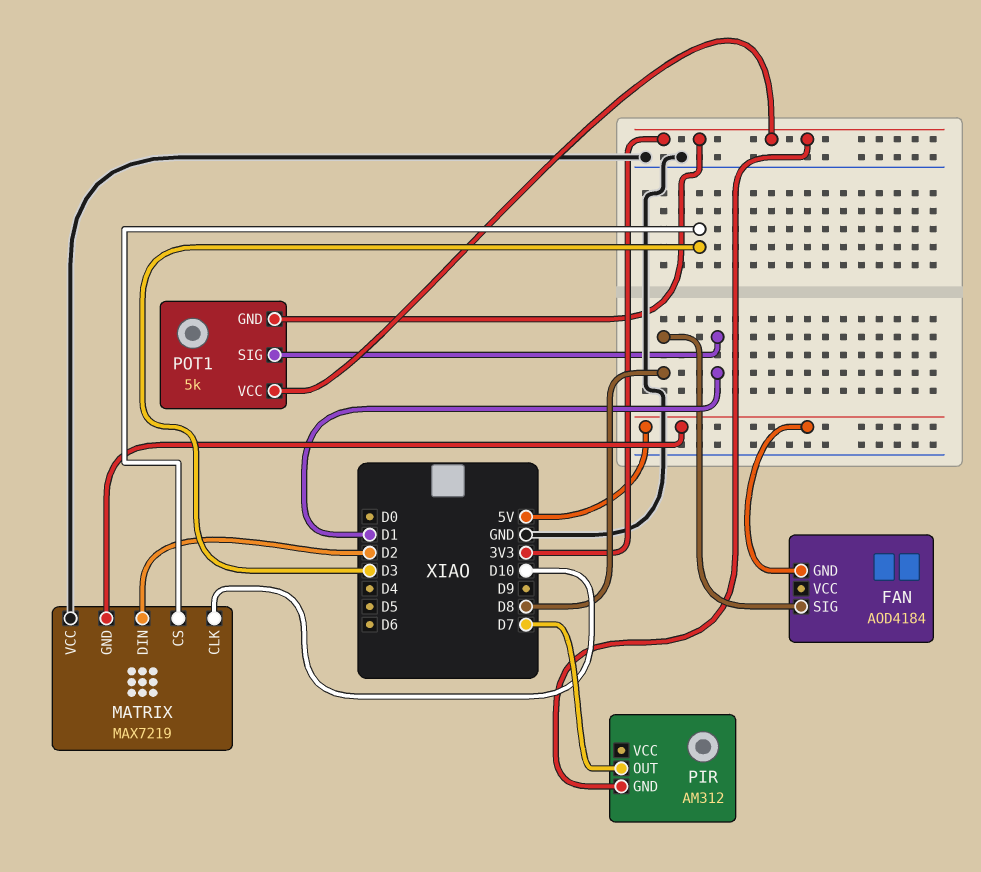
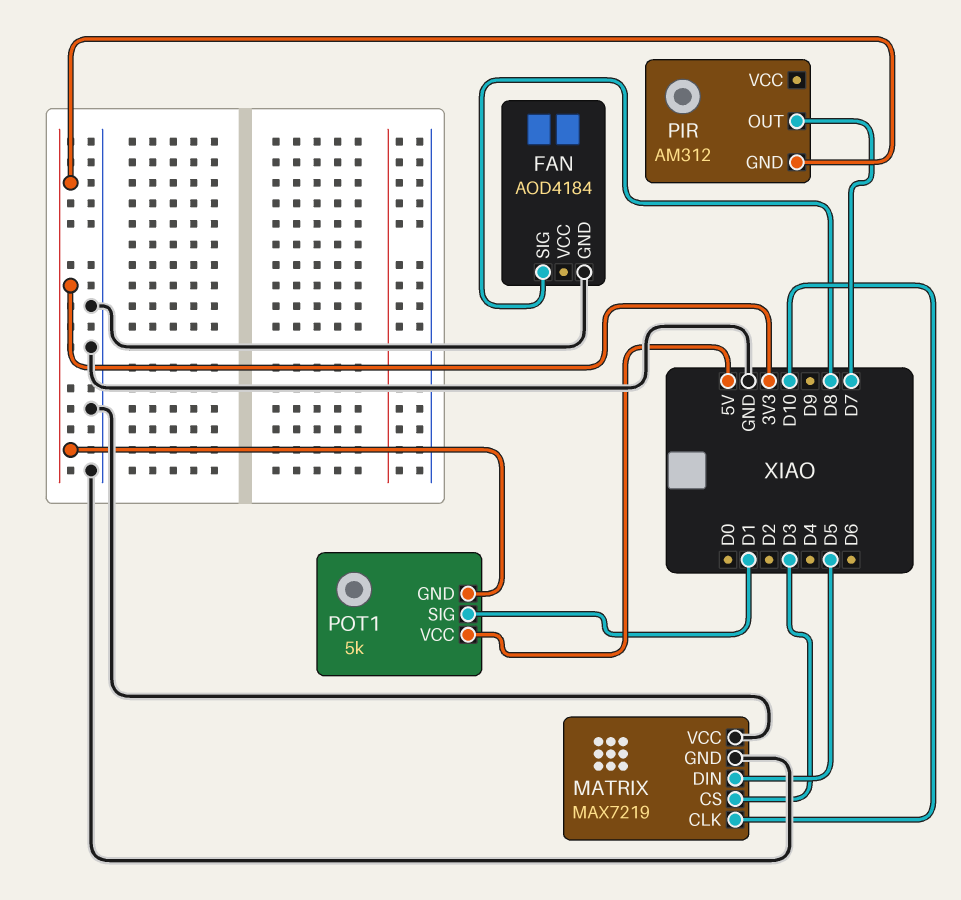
FAN pin GND: 5V -> GND
MATRIX pin DIN: D2 -> D5
MATRIX pin GND: 5V -> GND
POT1 pin VCC: 3V3 -> 5V

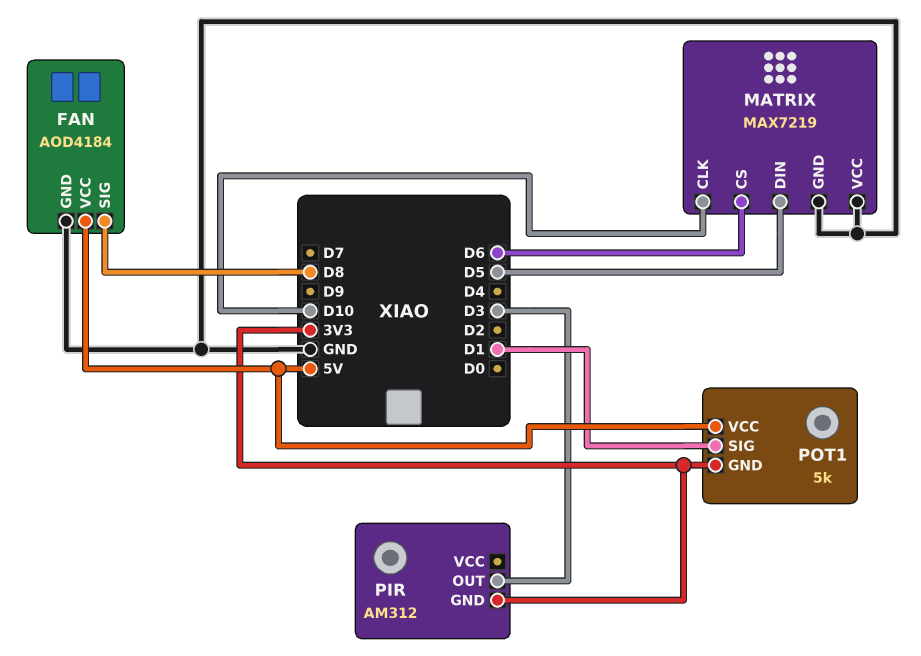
FAN pin VCC: none -> 5V
MATRIX pin CS: D3 -> D6
PIR pin OUT: D7 -> D3

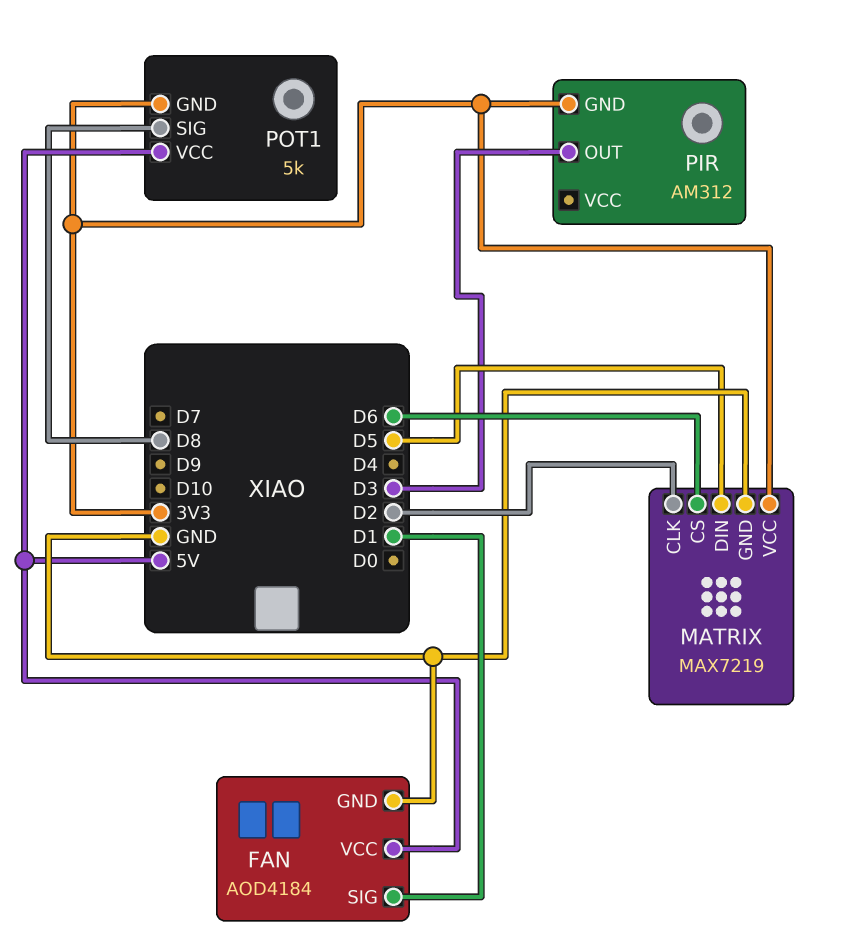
FAN pin SIG: D8 -> D1
MATRIX pin CLK: D10 -> D2
MATRIX pin VCC: GND -> 3V3
POT1 pin SIG: D1 -> D8

